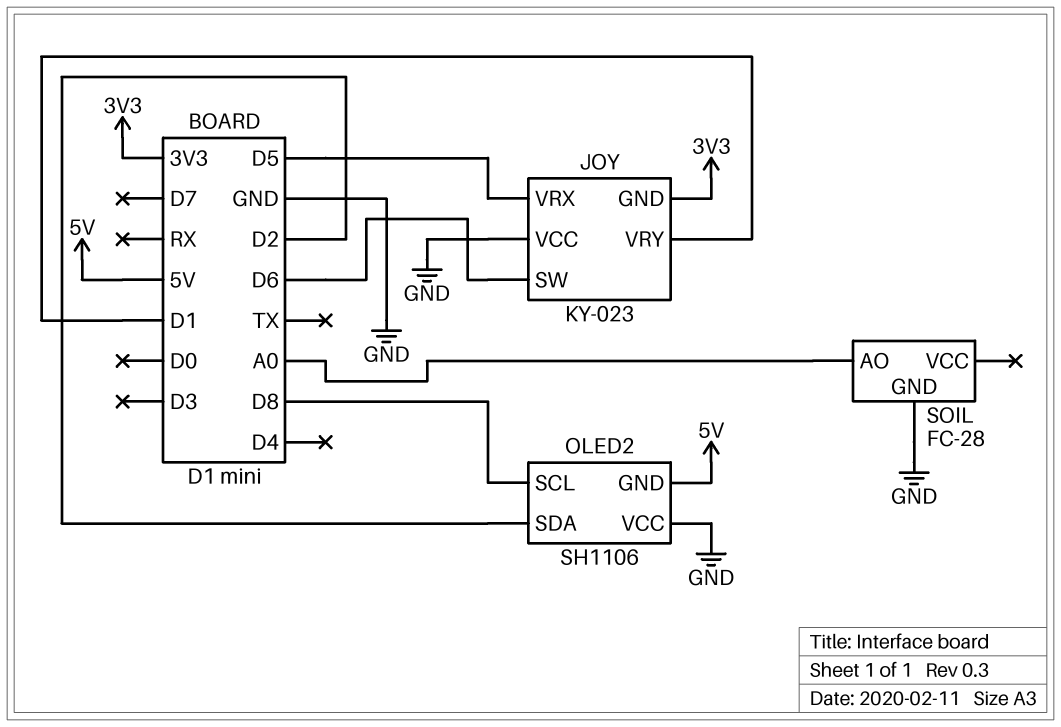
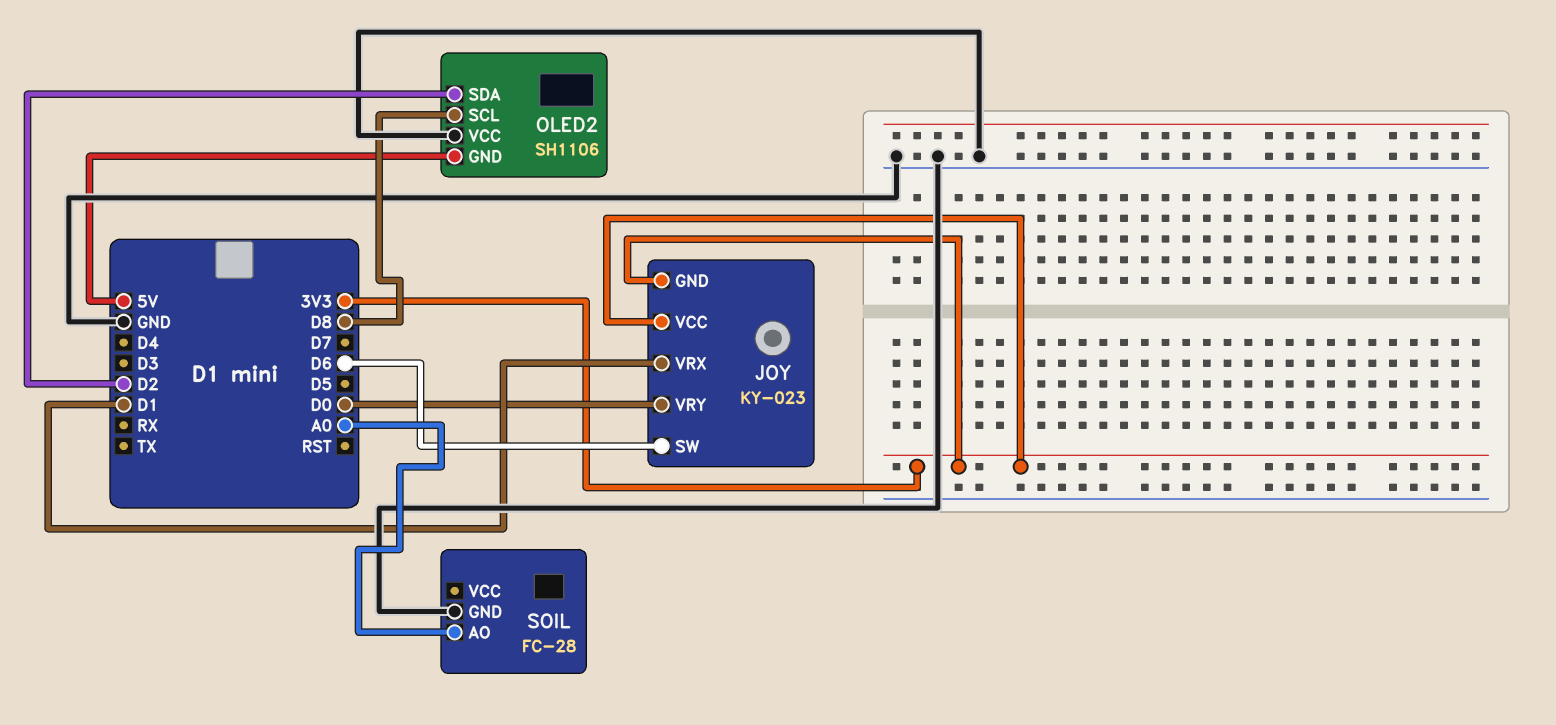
JOY pin VCC: GND -> 3V3
JOY pin VRX: D5 -> D1
JOY pin VRY: D1 -> D0

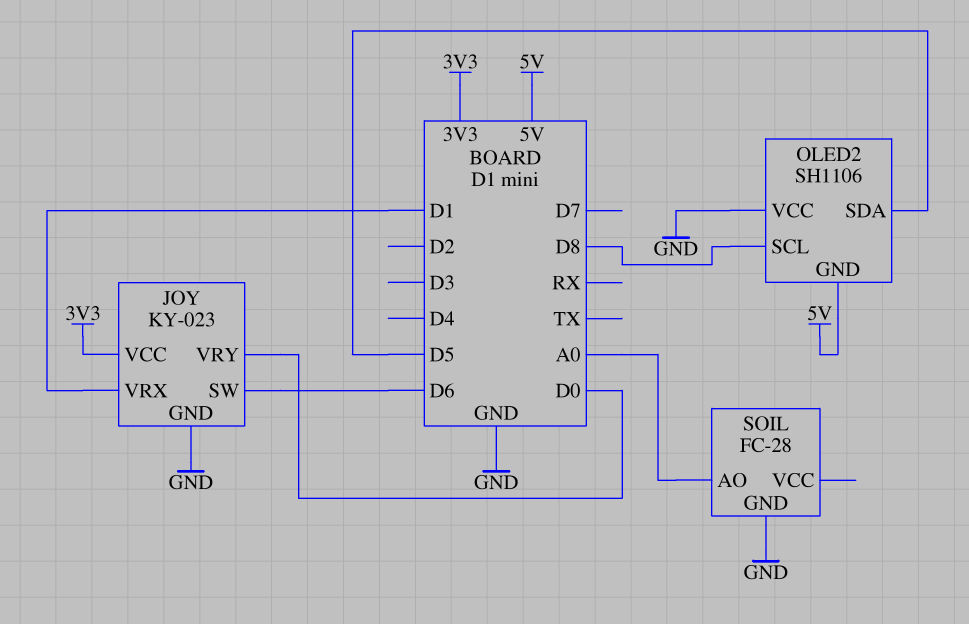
JOY pin GND: 3V3 -> GND
OLED2 pin SDA: D2 -> D5

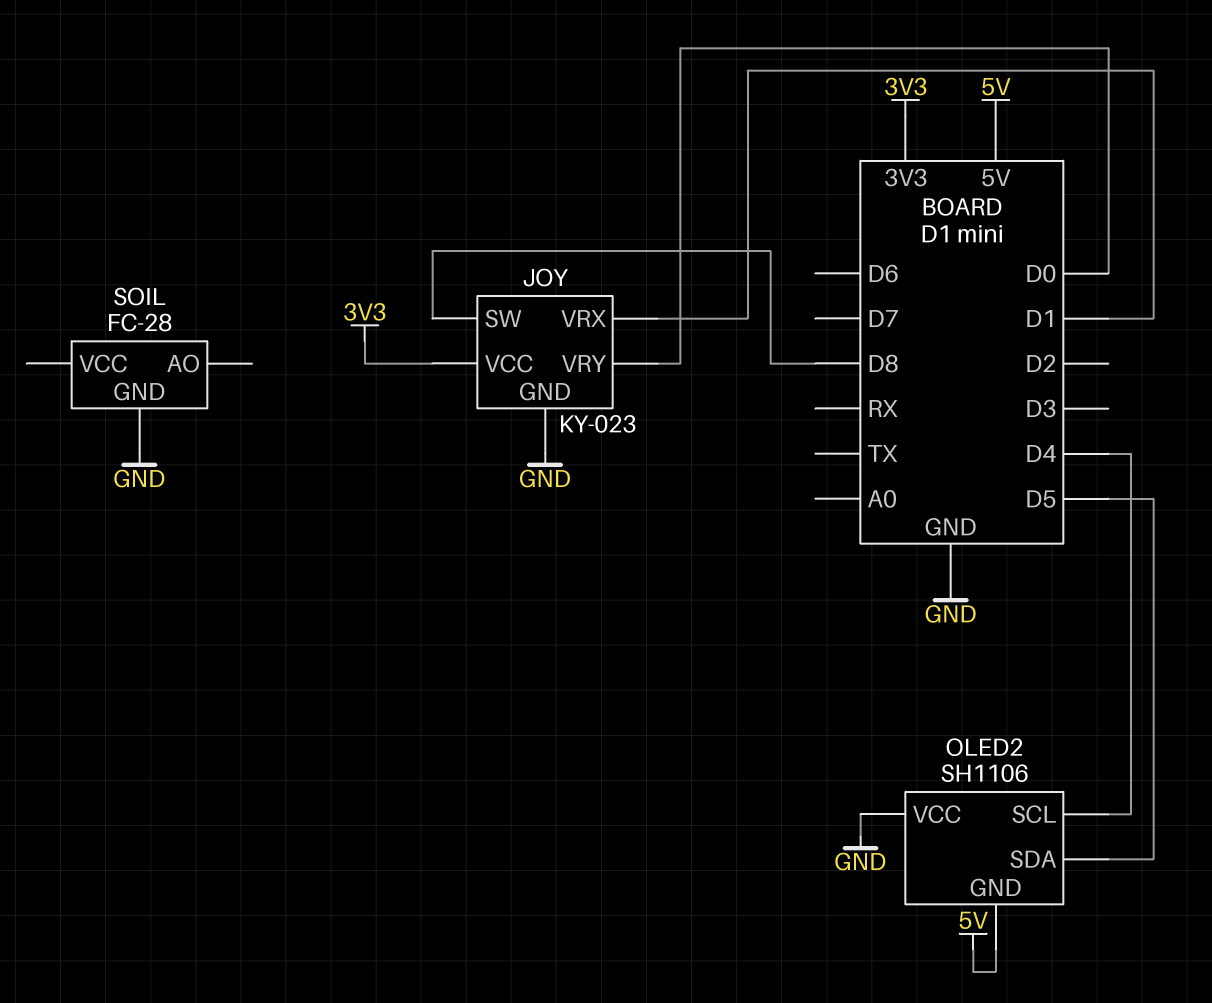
JOY pin SW: D6 -> D8
OLED2 pin SCL: D8 -> D4
SOIL pin AO: A0 -> none

